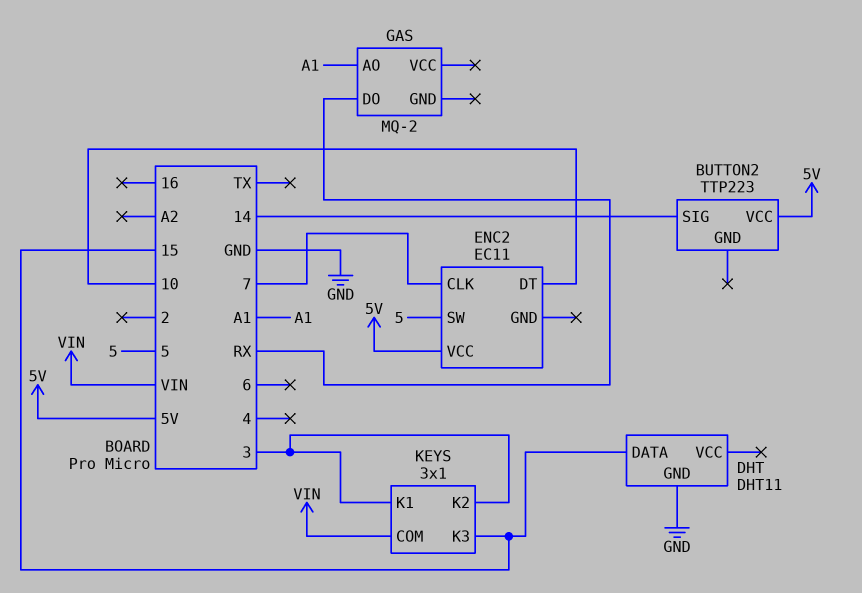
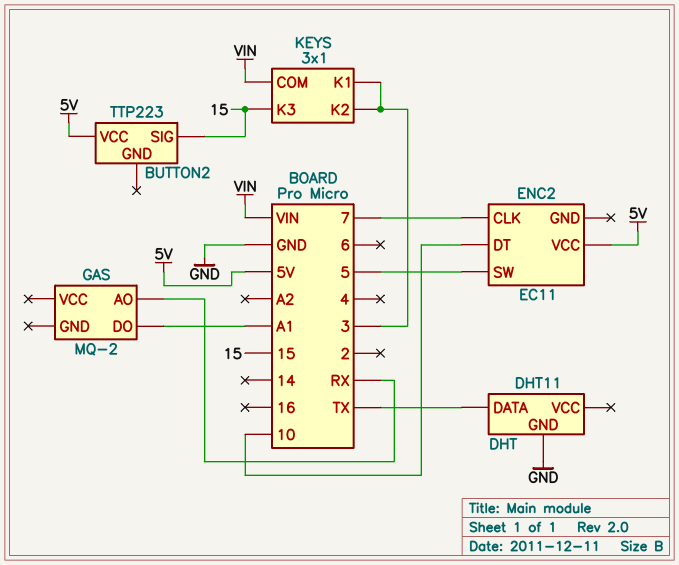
BUTTON2 pin SIG: 14 -> 15
DHT pin DATA: 15 -> TX
GAS pin AO: A1 -> RX
GAS pin DO: RX -> A1

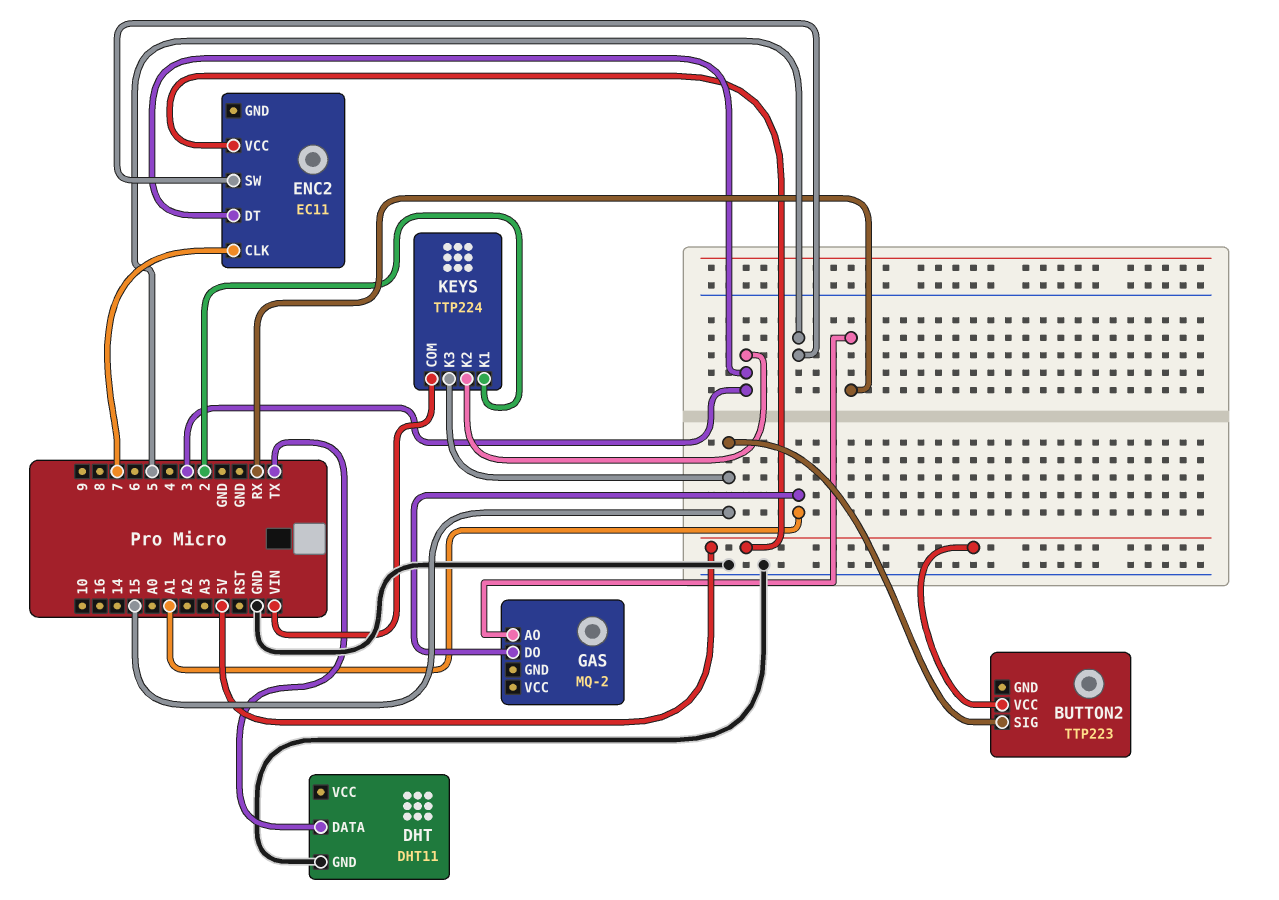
ENC2 pin DT: 10 -> 3
KEYS: 3x1 -> TTP224
KEYS pin K1: 3 -> 2

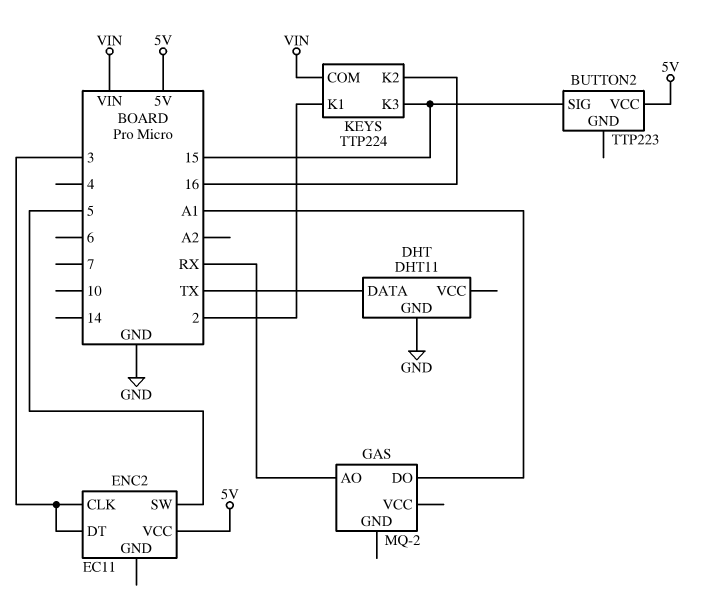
ENC2 pin CLK: 7 -> 3
KEYS pin K2: 3 -> 16

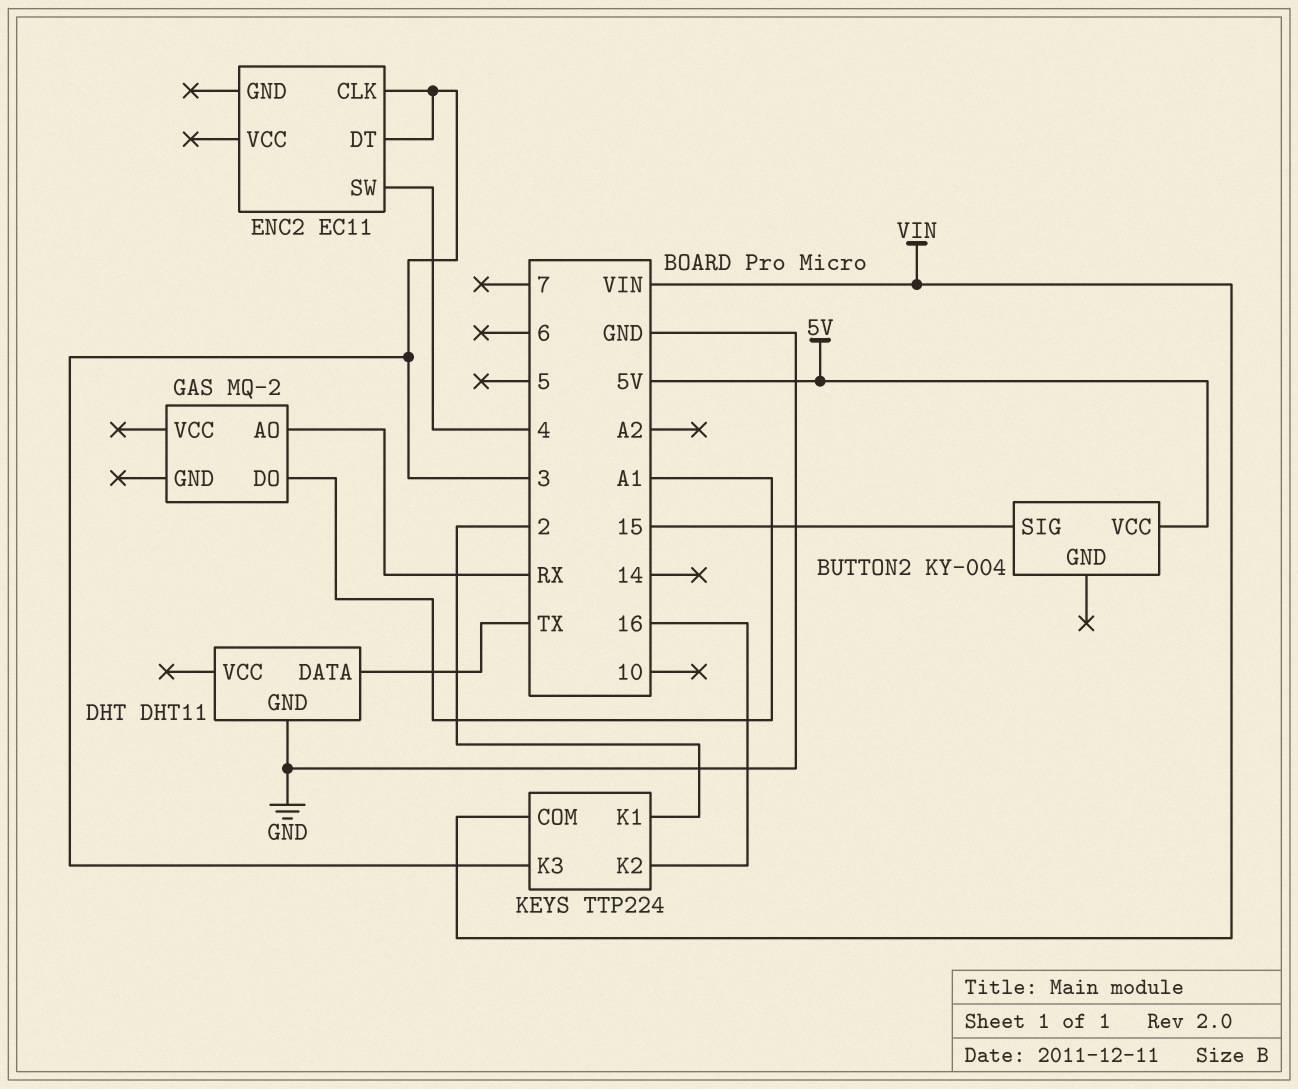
BUTTON2: TTP223 -> KY-004
ENC2 pin SW: 5 -> 4
ENC2 pin VCC: 5V -> none
KEYS pin K3: 15 -> 3

